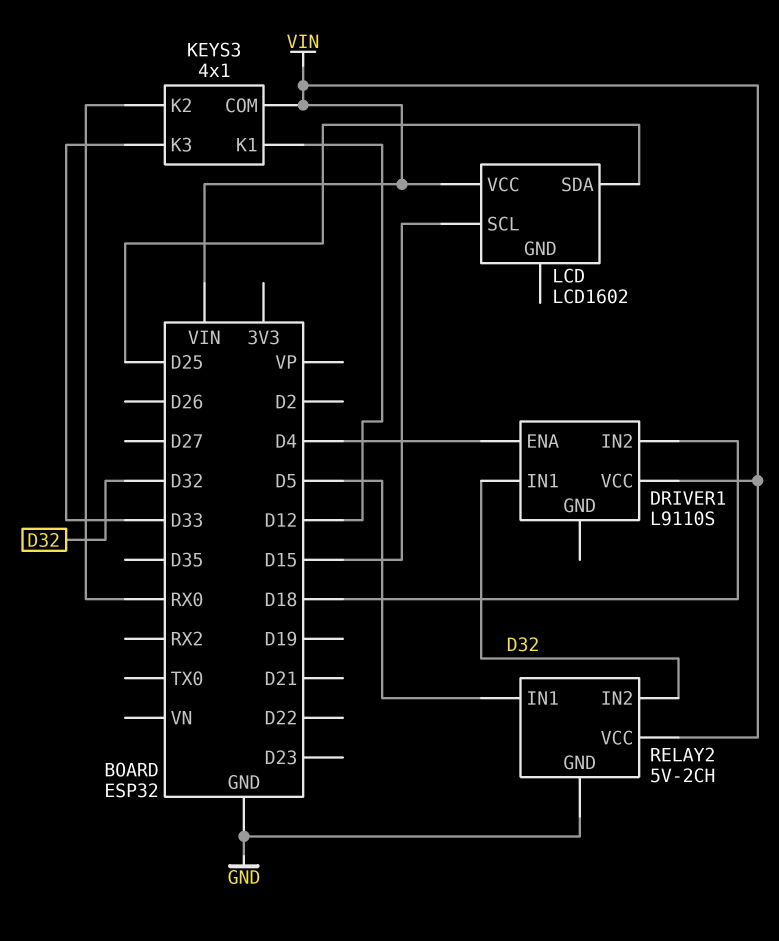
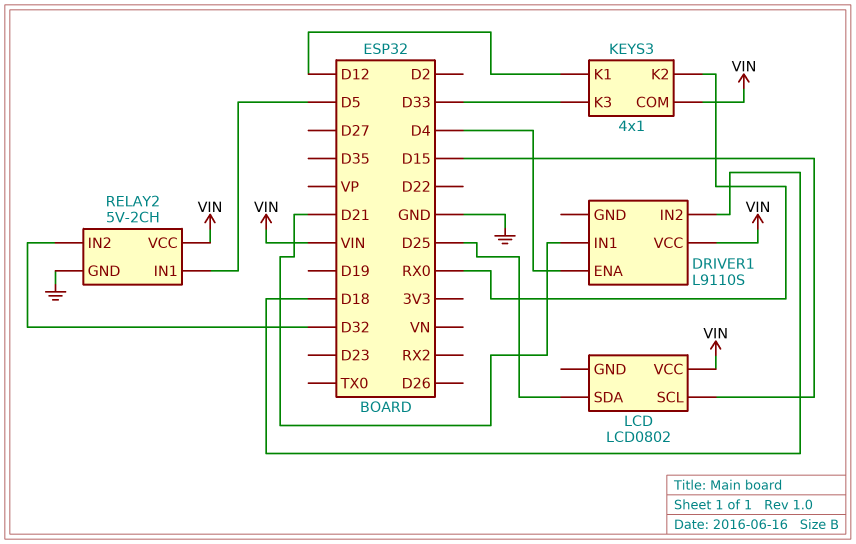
DRIVER1 pin IN1: D32 -> D21
LCD: LCD1602 -> LCD0802

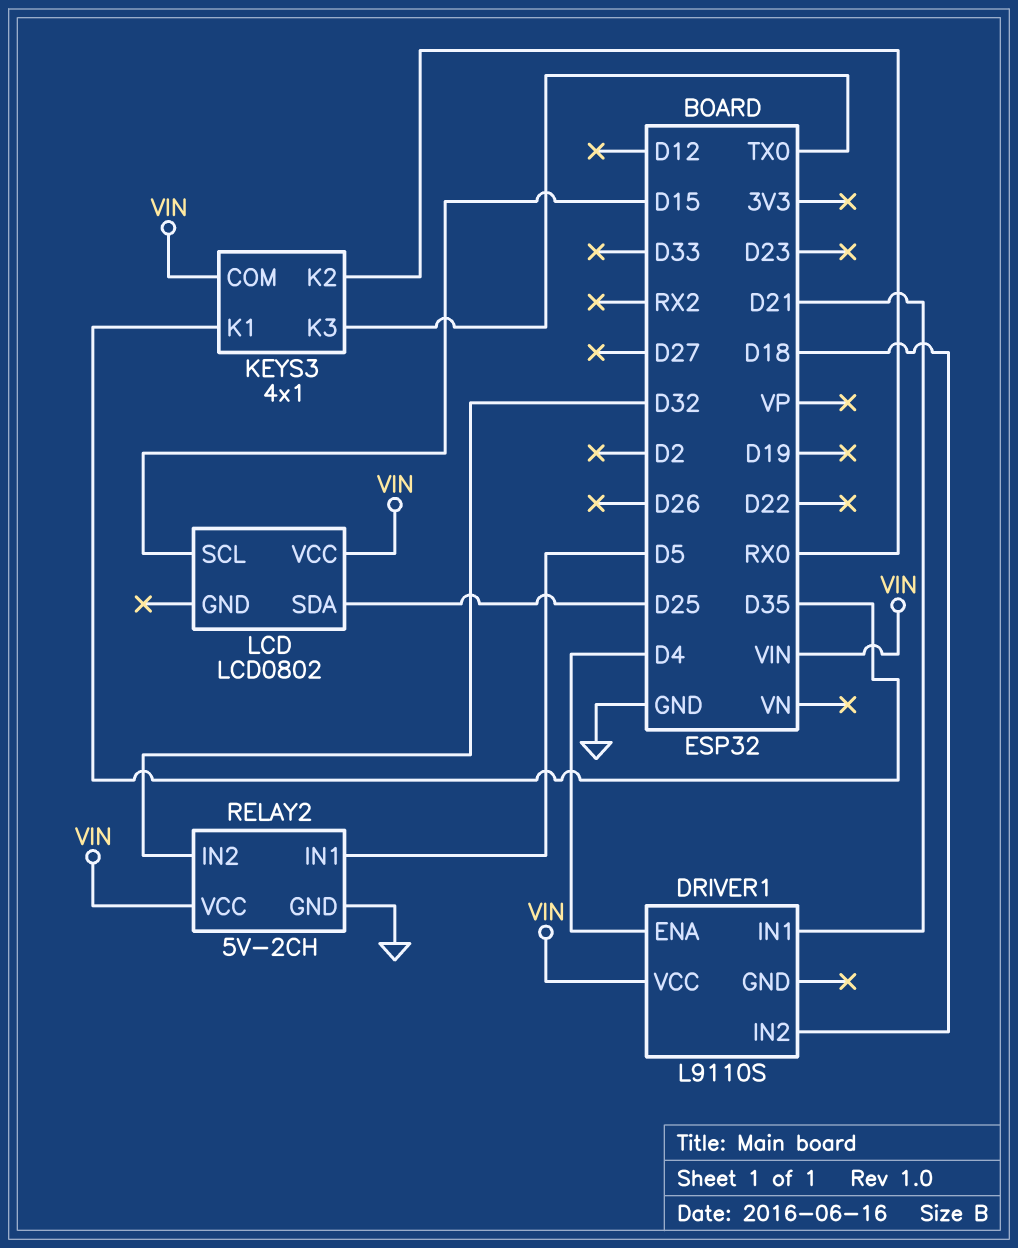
KEYS3 pin K1: D12 -> D35
KEYS3 pin K3: D33 -> TX0

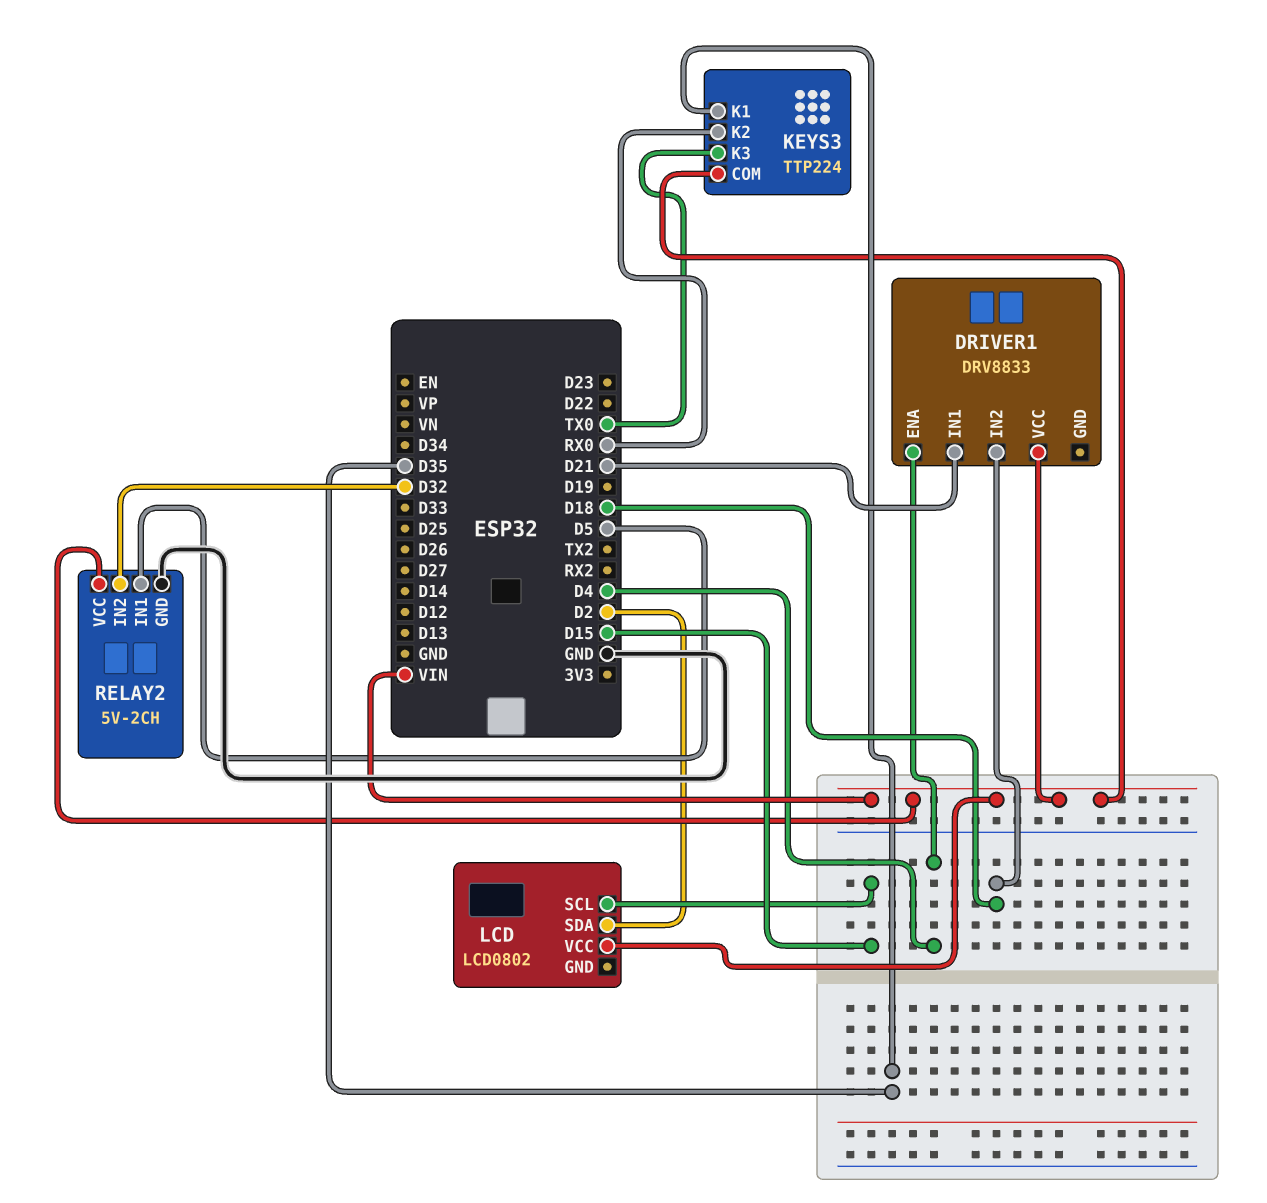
DRIVER1: L9110S -> DRV8833
KEYS3: 4x1 -> TTP224
LCD pin SDA: D25 -> D2

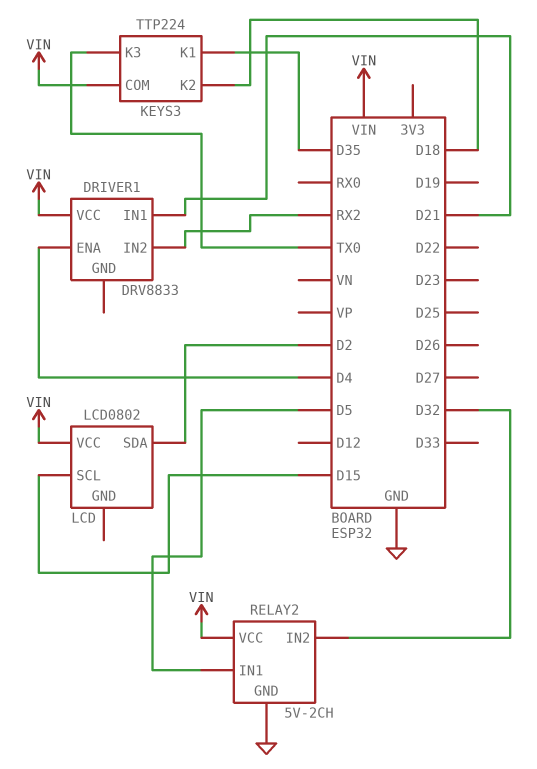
DRIVER1 pin IN2: D18 -> RX2
KEYS3 pin K2: RX0 -> D18

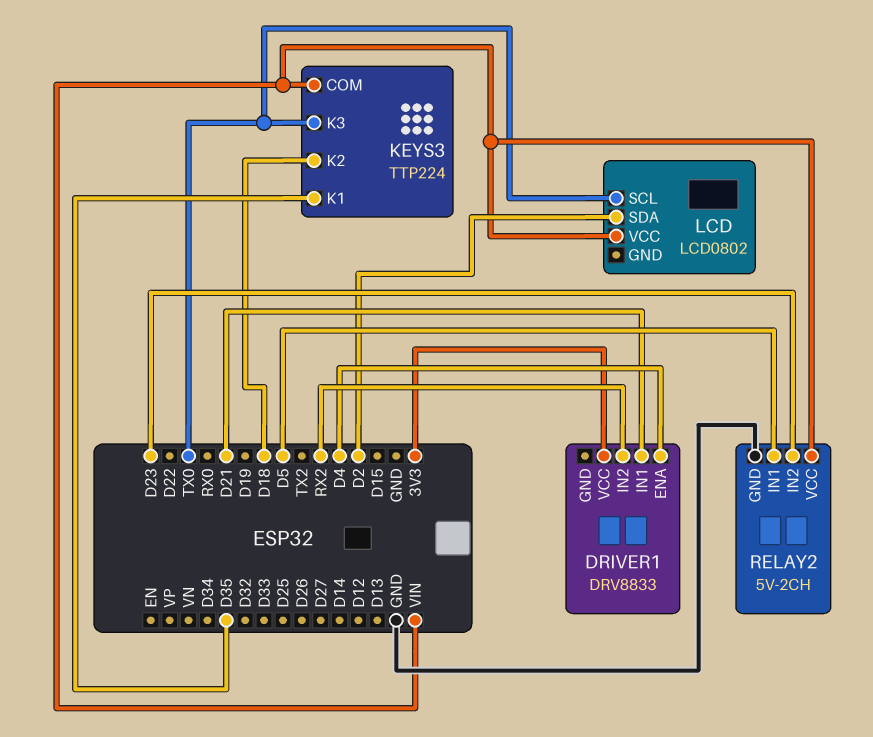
DRIVER1 pin VCC: VIN -> 3V3
LCD pin SCL: D15 -> TX0
RELAY2 pin IN2: D32 -> D23

